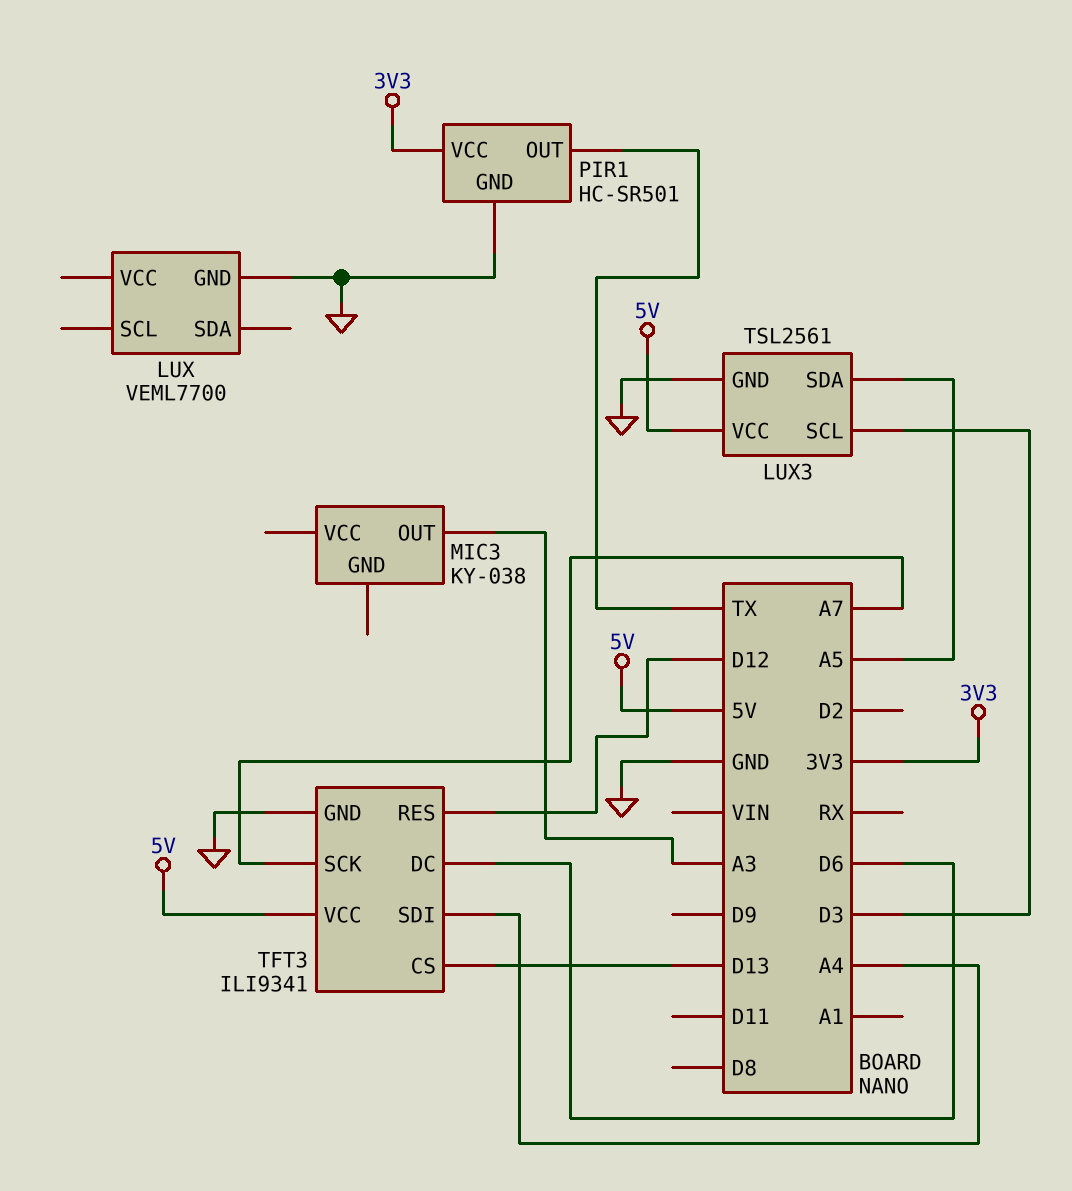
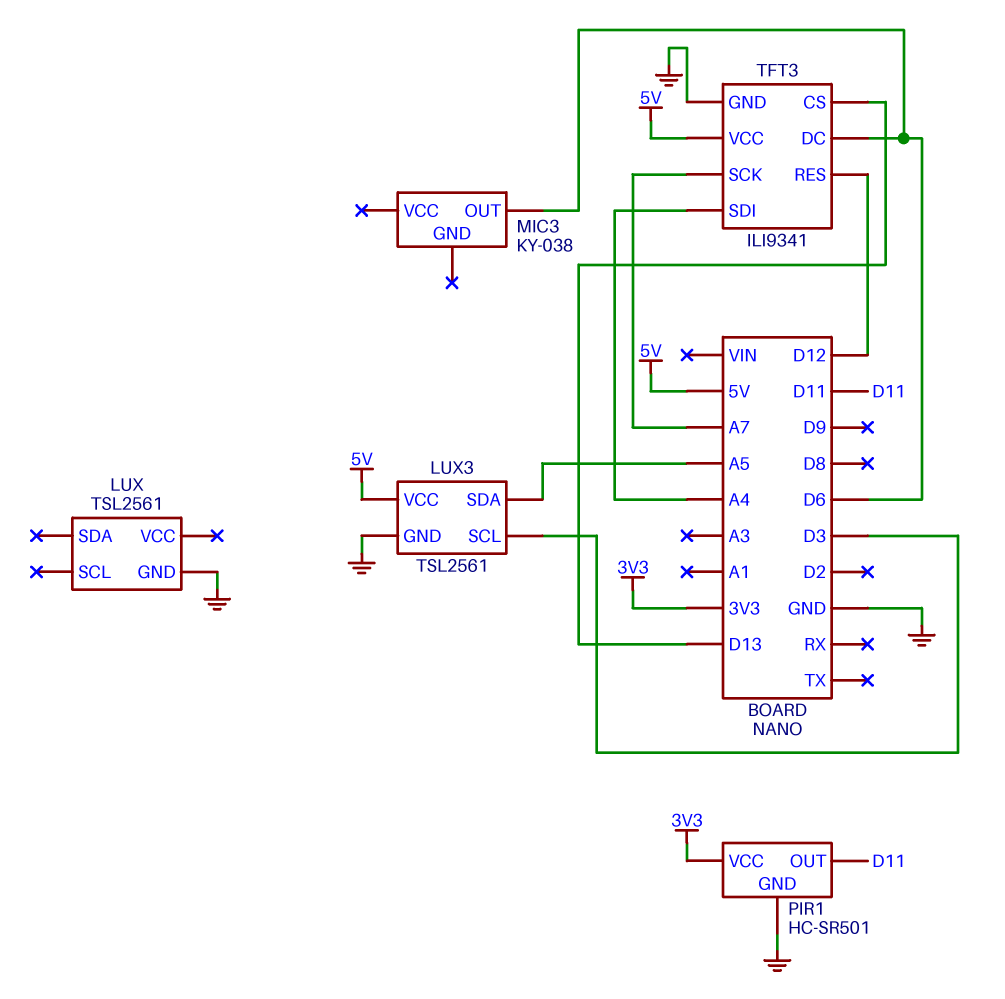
LUX: VEML7700 -> TSL2561
MIC3 pin OUT: A3 -> D6
PIR1 pin OUT: TX -> D11

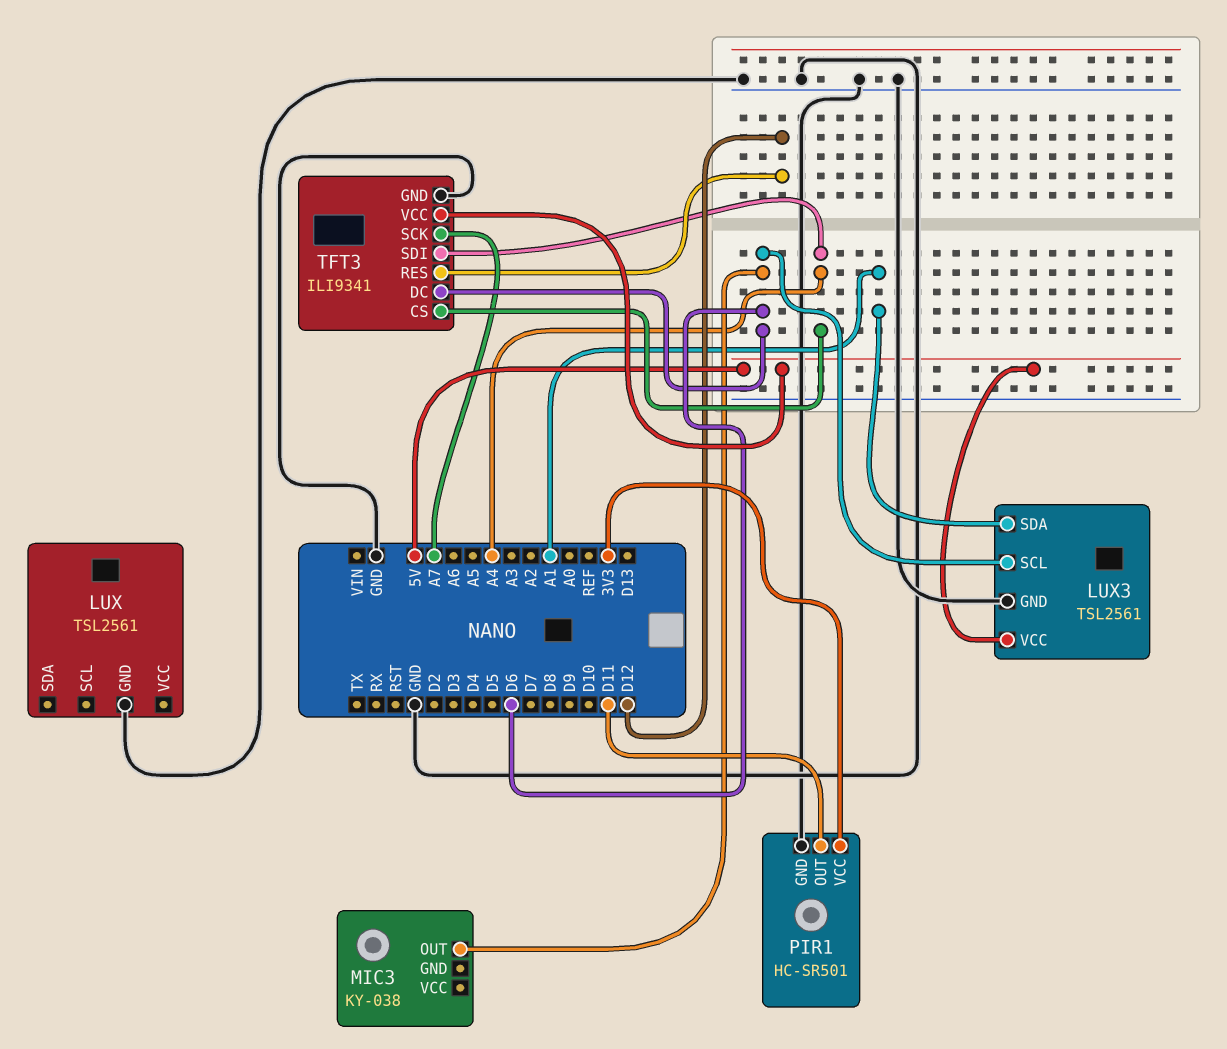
LUX3 pin SCL: D3 -> D6
LUX3 pin SDA: A5 -> A1
TFT3 pin CS: D13 -> A4

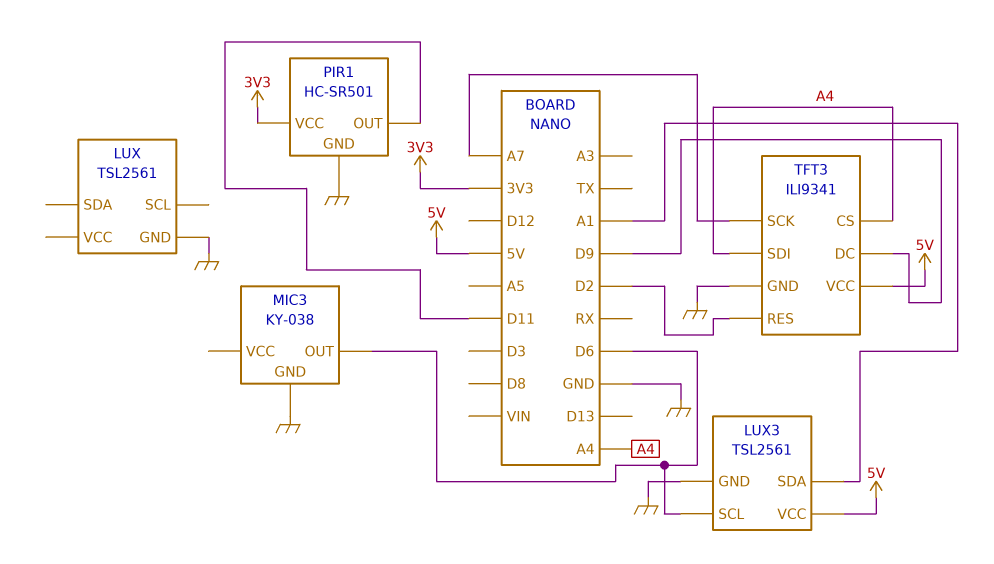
MIC3 pin GND: none -> GND
TFT3 pin DC: D6 -> D9
TFT3 pin RES: D12 -> D2

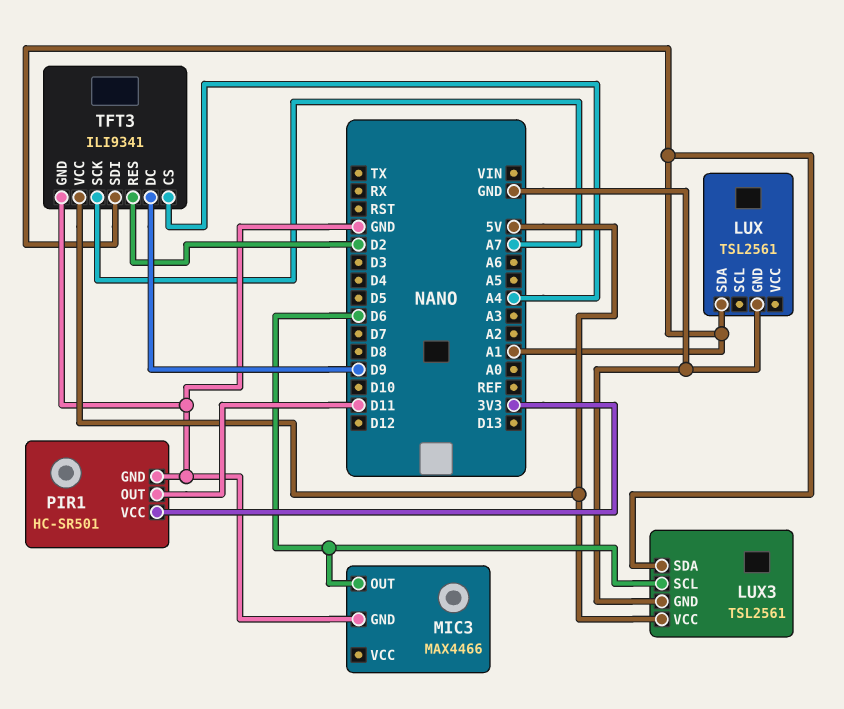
LUX pin SDA: none -> A1
MIC3: KY-038 -> MAX4466
TFT3 pin SDI: A4 -> A1

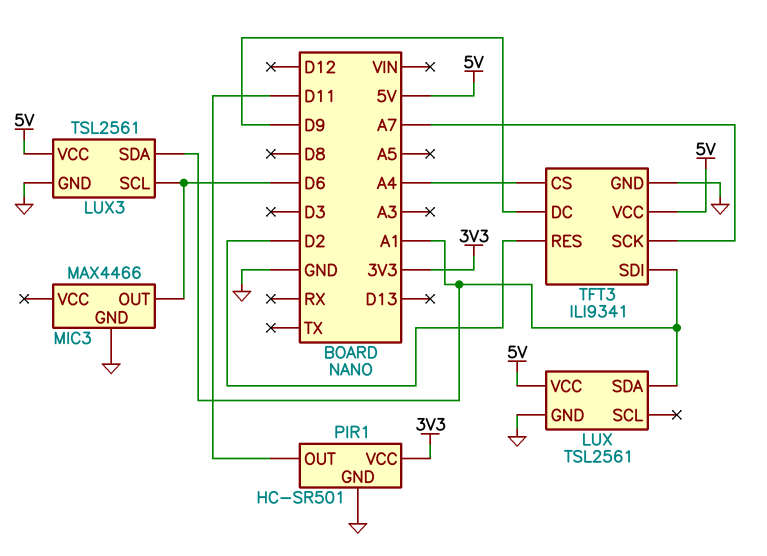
LUX pin VCC: none -> 5V

